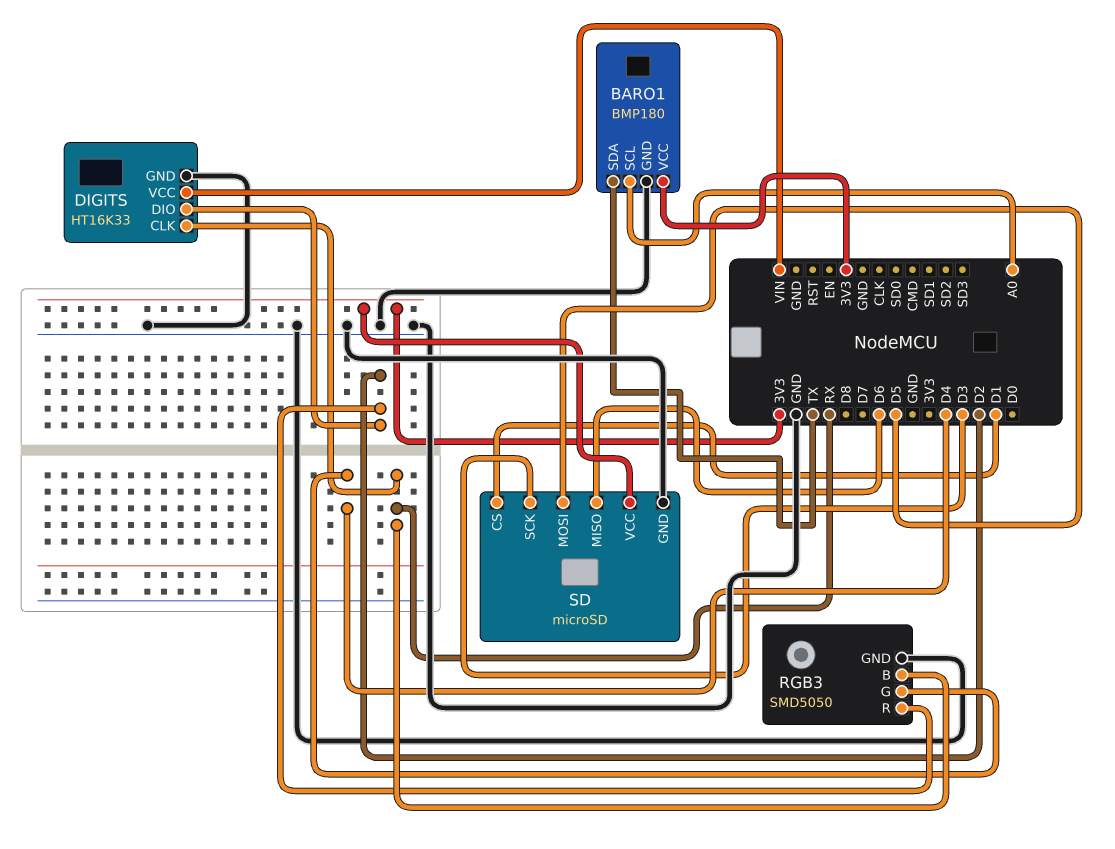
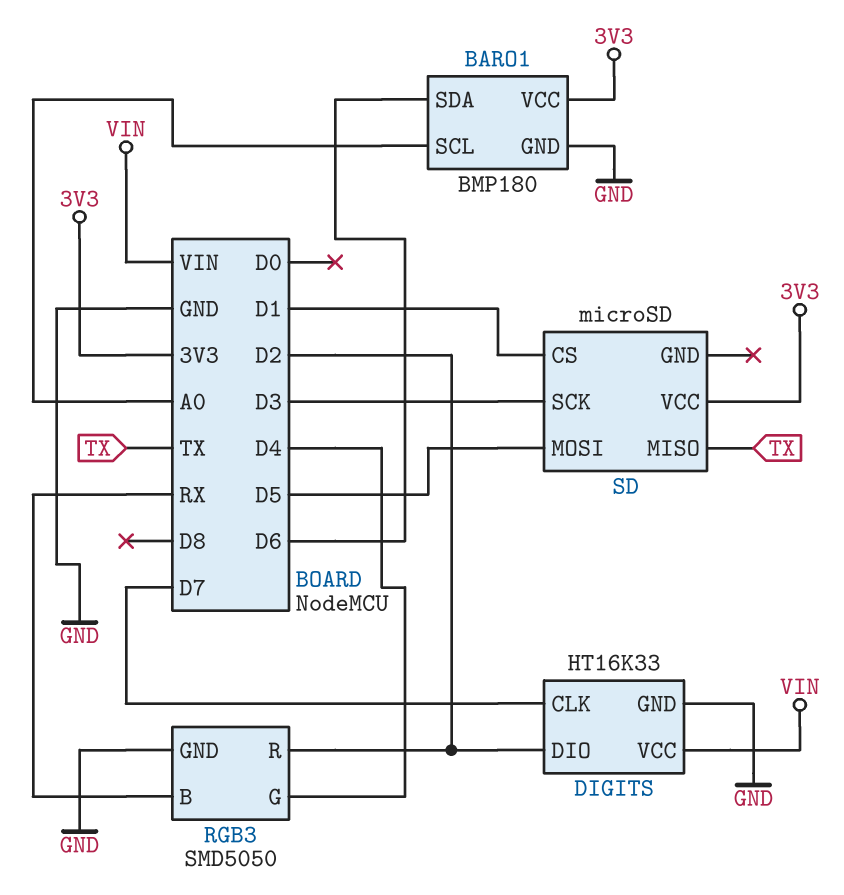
BARO1 pin SDA: TX -> D6
DIGITS pin CLK: RX -> D7
SD pin GND: GND -> none
SD pin MISO: D6 -> TX

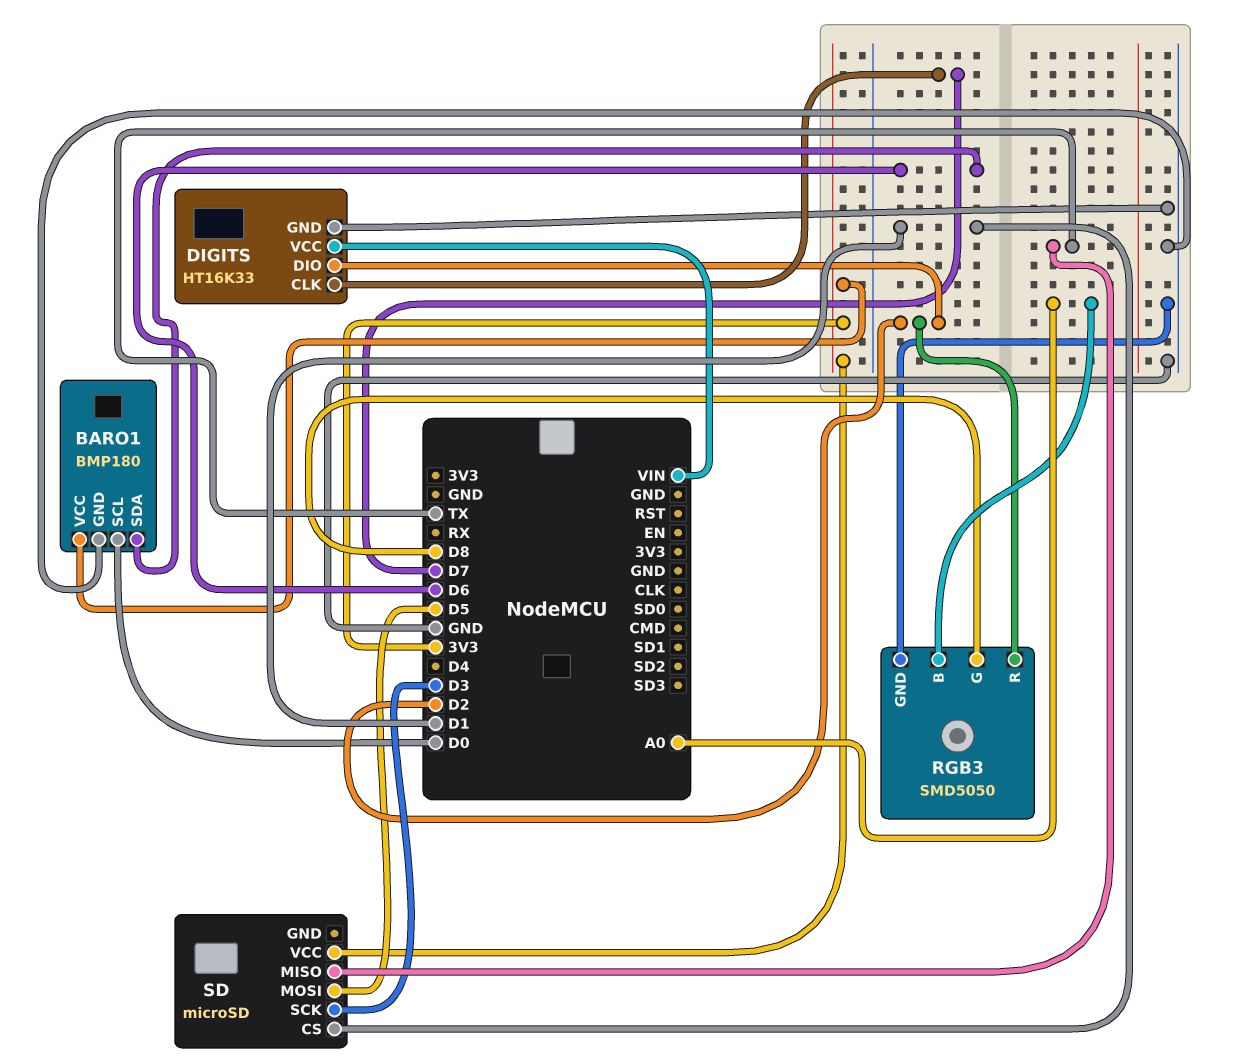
BARO1 pin SCL: A0 -> D0
RGB3 pin B: RX -> A0
RGB3 pin G: D4 -> D8

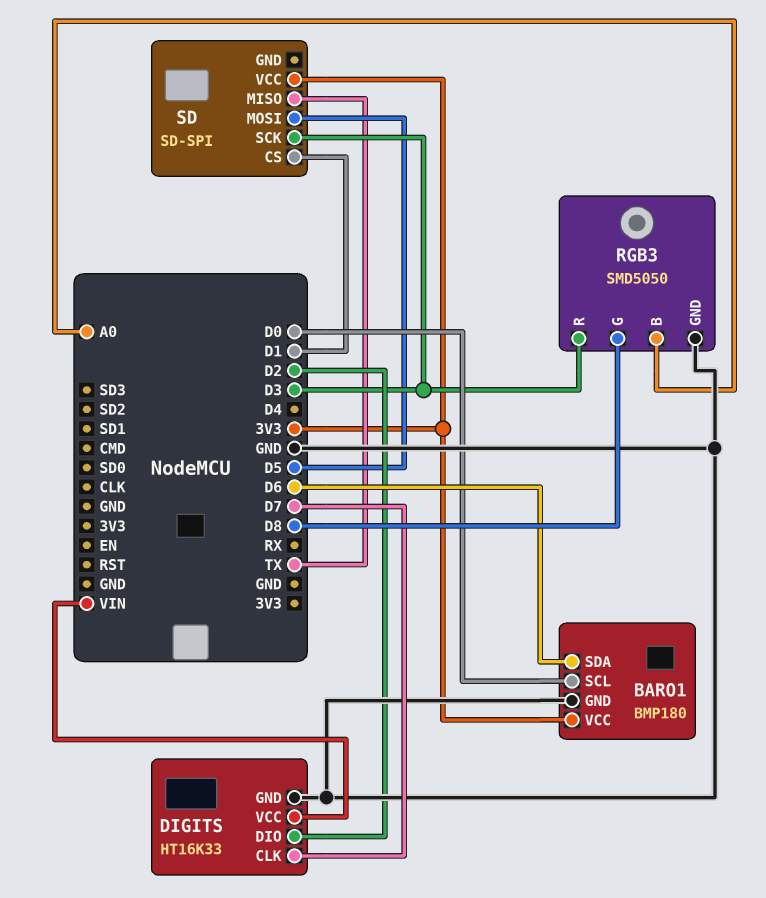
RGB3 pin R: D2 -> D3
SD: microSD -> SD-SPI

